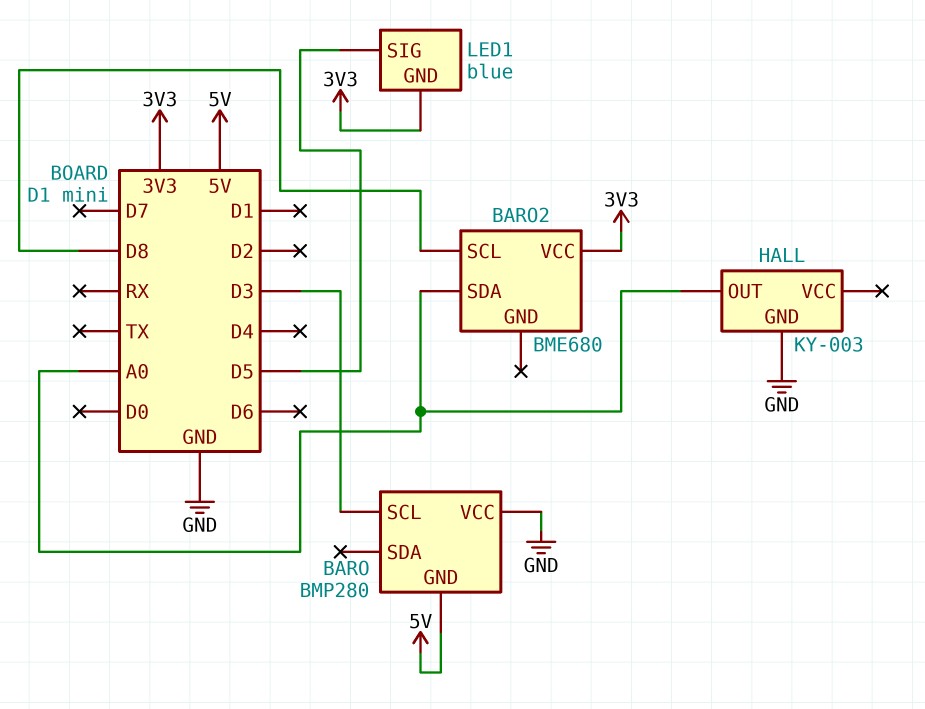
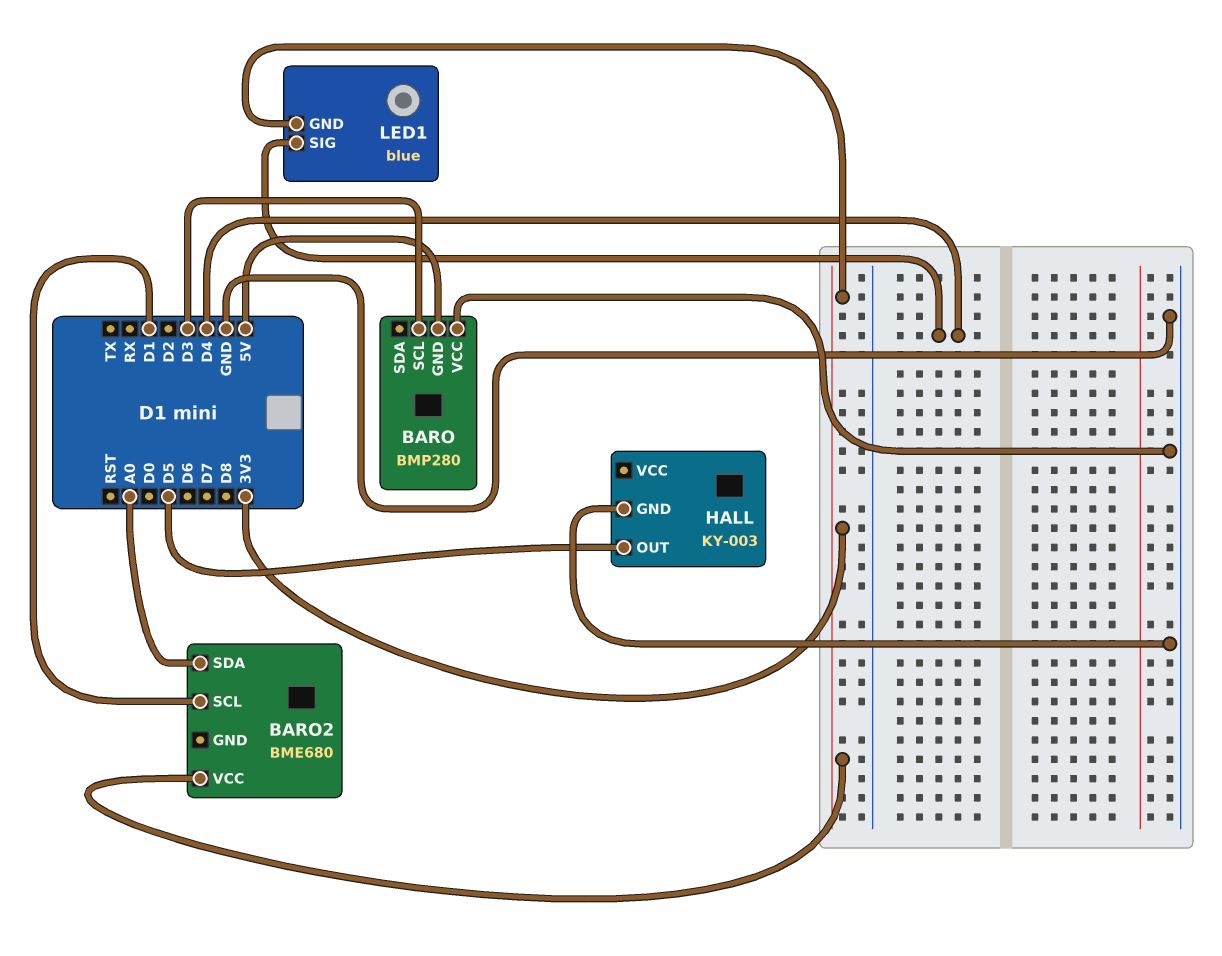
BARO2 pin SCL: D8 -> D1
HALL pin OUT: A0 -> D5
LED1 pin SIG: D5 -> D4

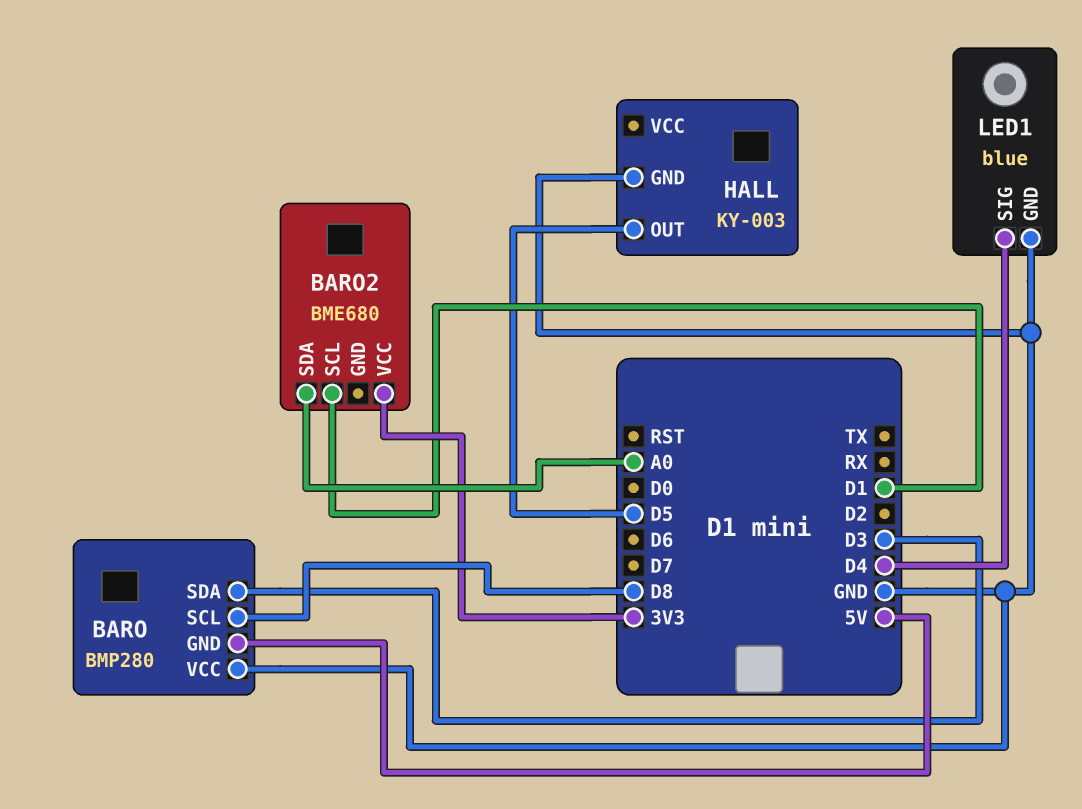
BARO pin SCL: D3 -> D8
BARO pin SDA: none -> D3
LED1 pin GND: 3V3 -> GND

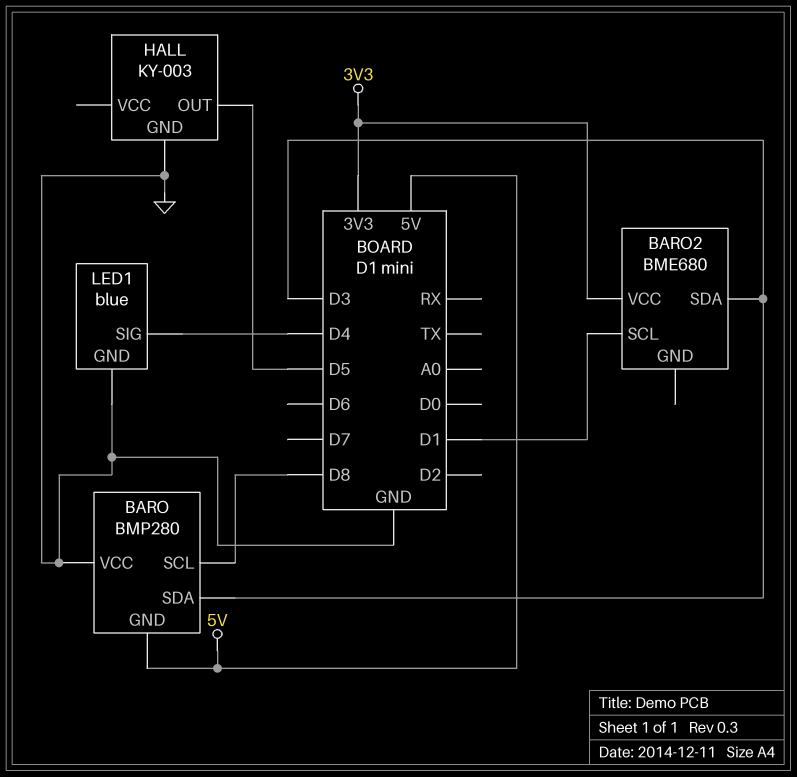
BARO2 pin SDA: A0 -> D3

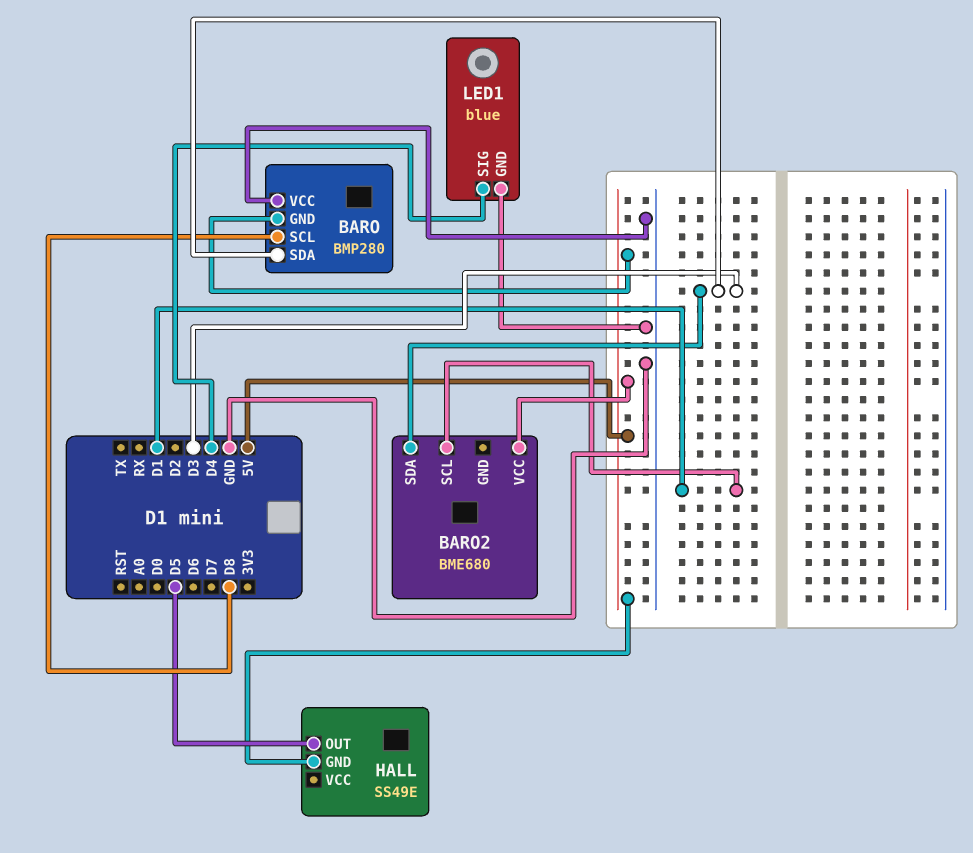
BARO2 pin VCC: 3V3 -> 5V
HALL: KY-003 -> SS49E
HALL pin GND: GND -> 5V

